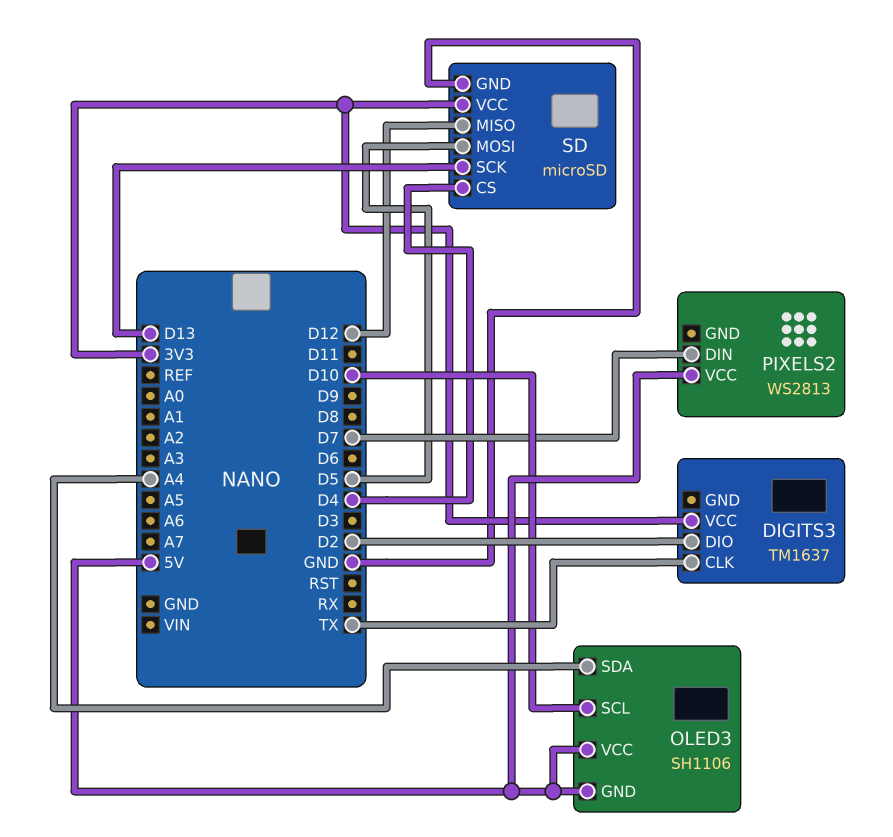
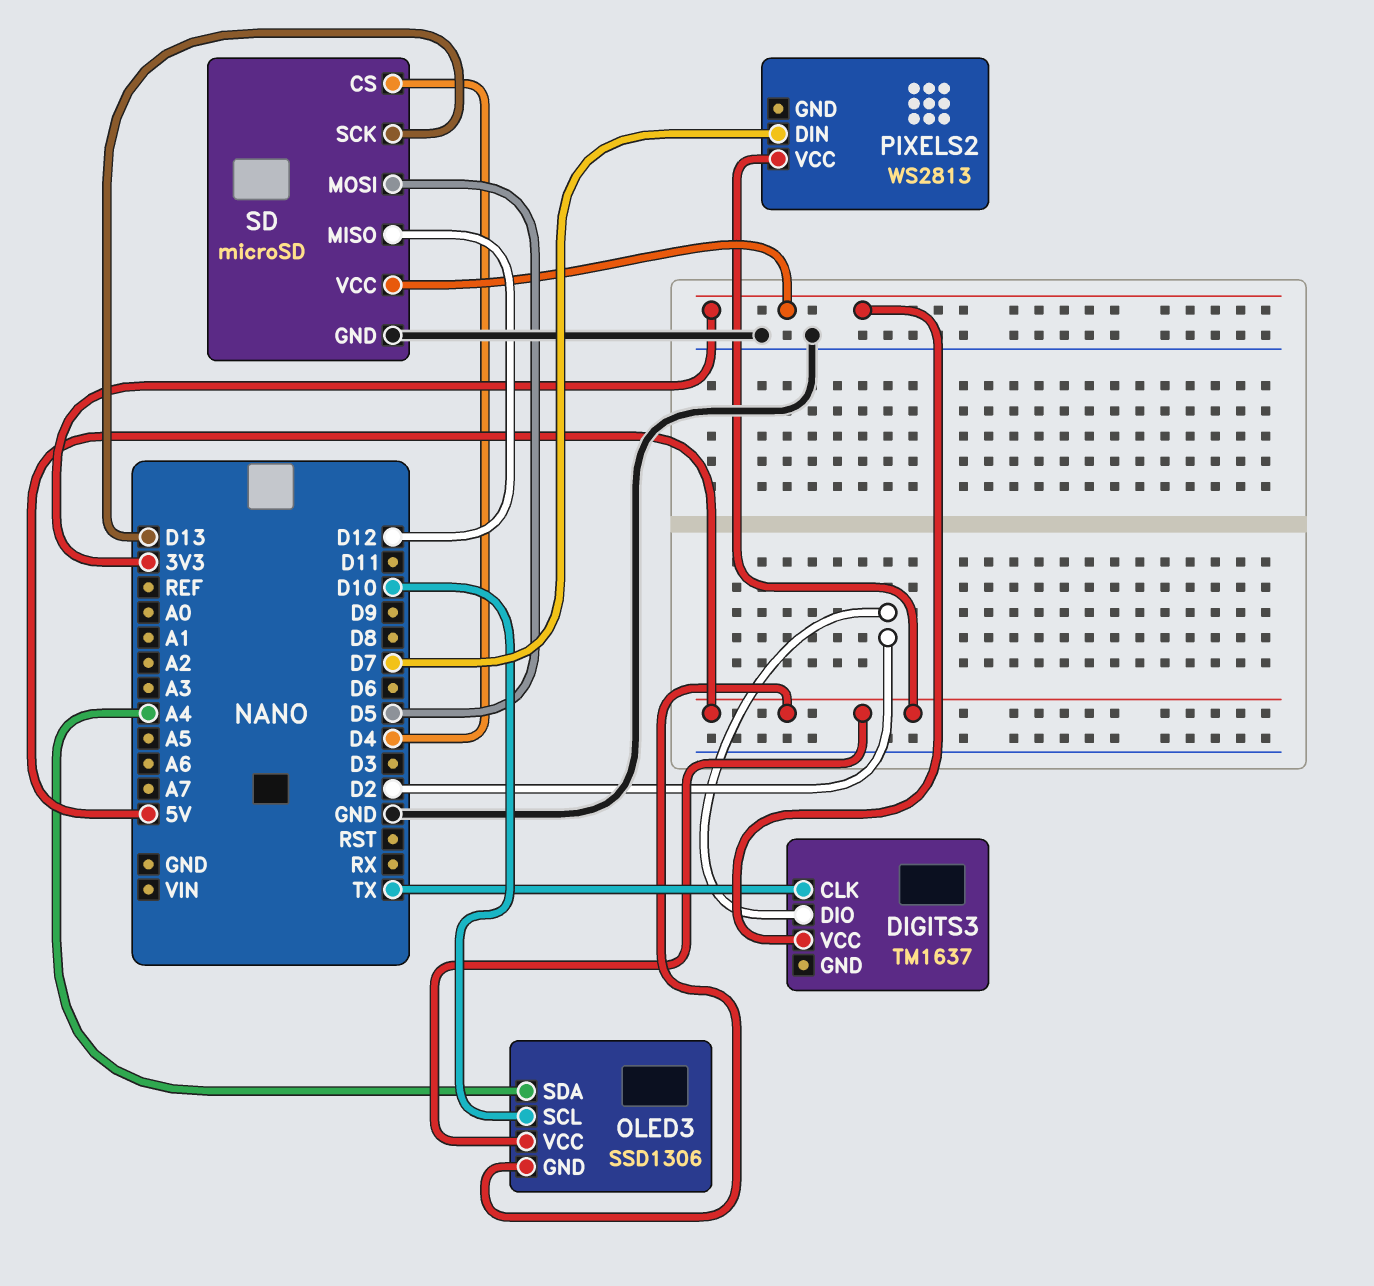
OLED3: SH1106 -> SSD1306

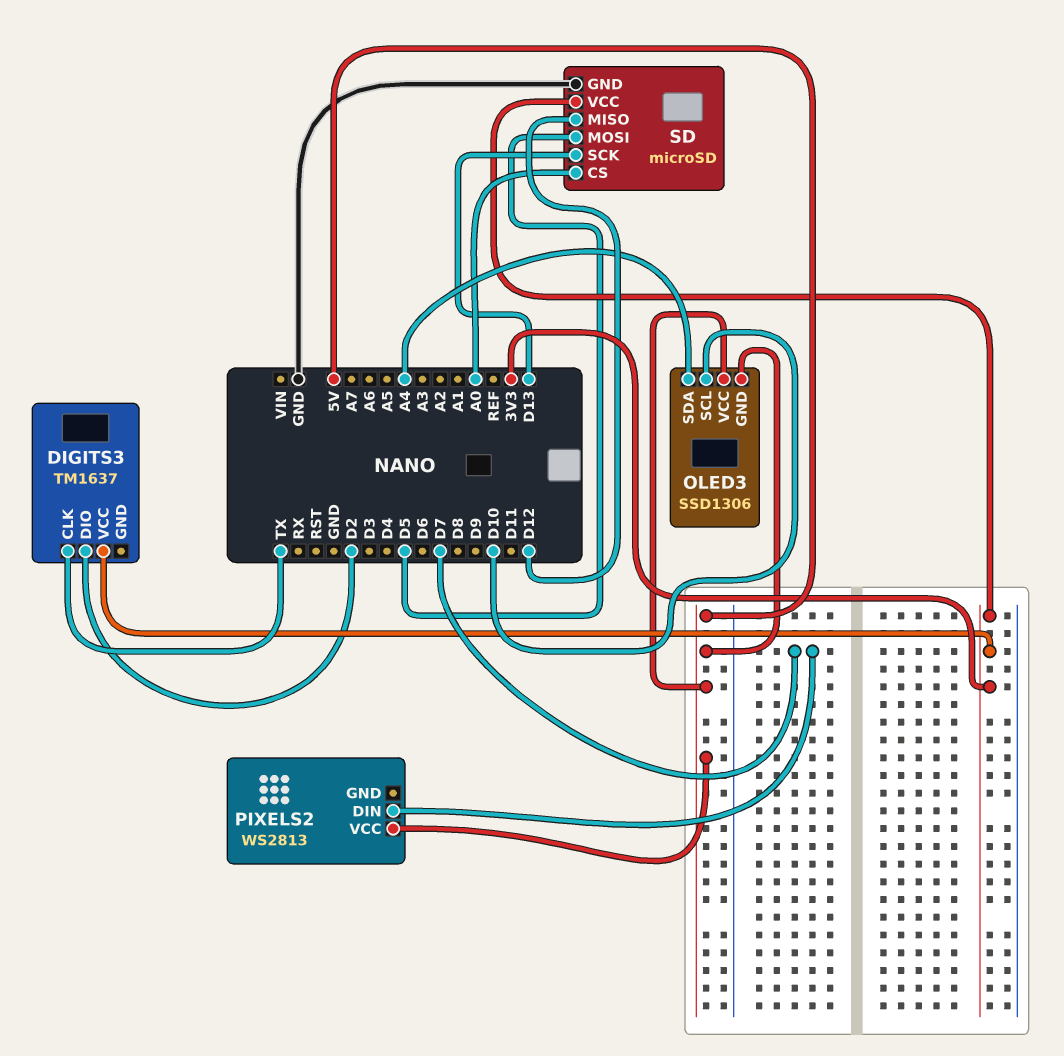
SD pin CS: D4 -> A0

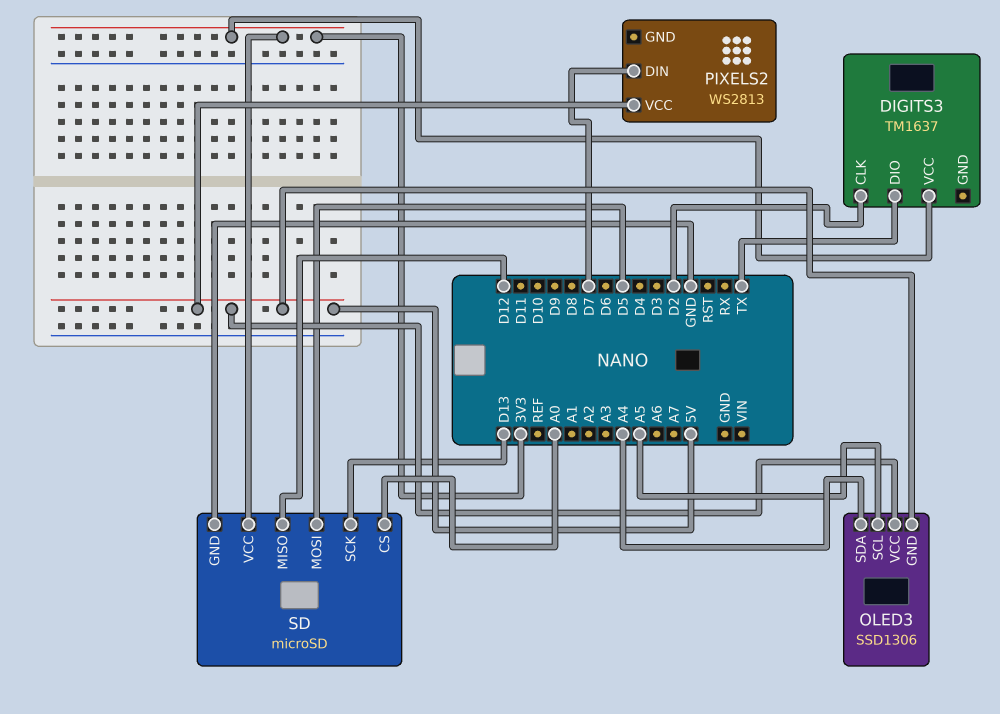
DIGITS3 pin CLK: TX -> D2
DIGITS3 pin DIO: D2 -> TX
OLED3 pin SCL: D10 -> A5

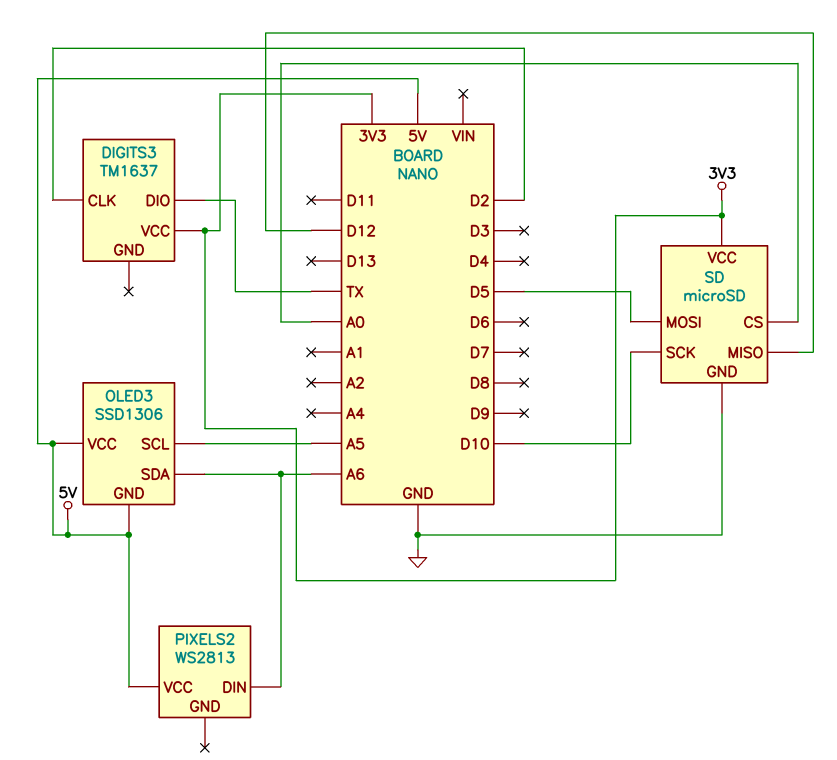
OLED3 pin SDA: A4 -> A6
PIXELS2 pin DIN: D7 -> A6
SD pin SCK: D13 -> D10

